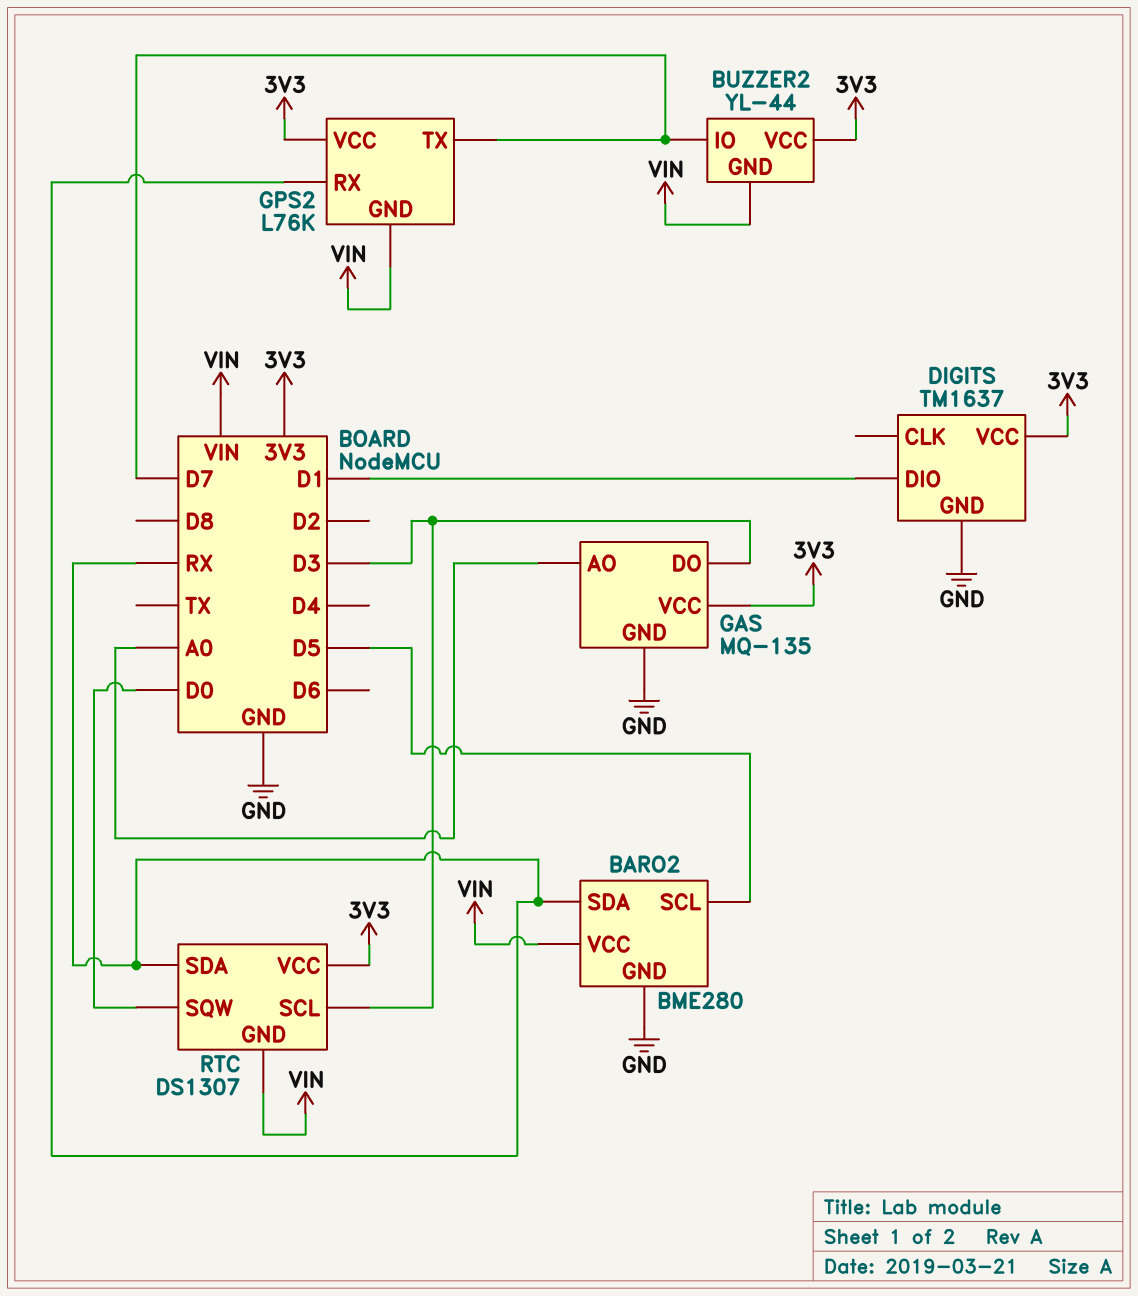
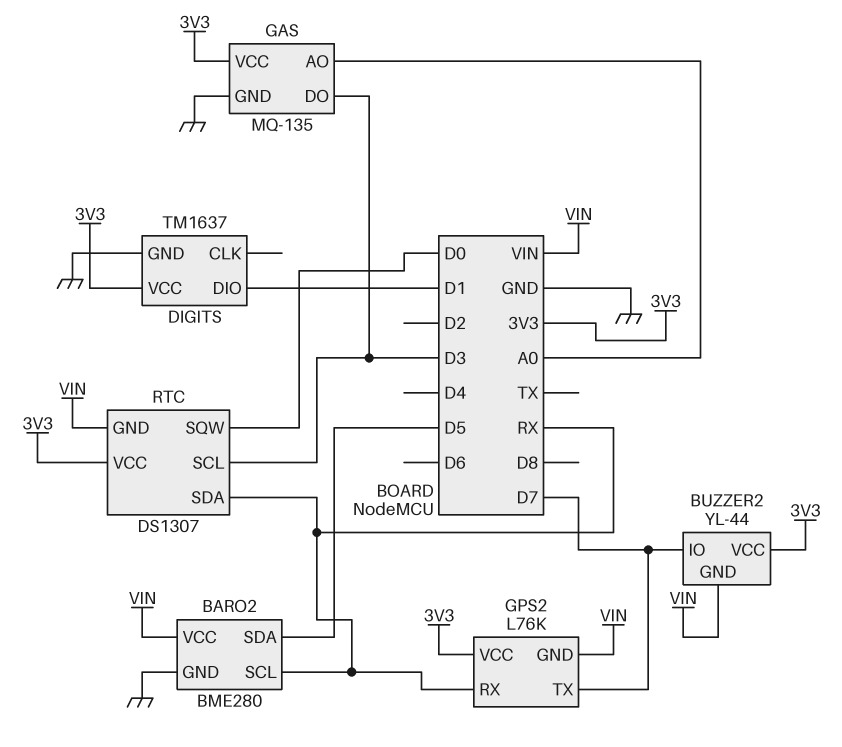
BARO2 pin SCL: D5 -> RX
BARO2 pin SDA: RX -> D5

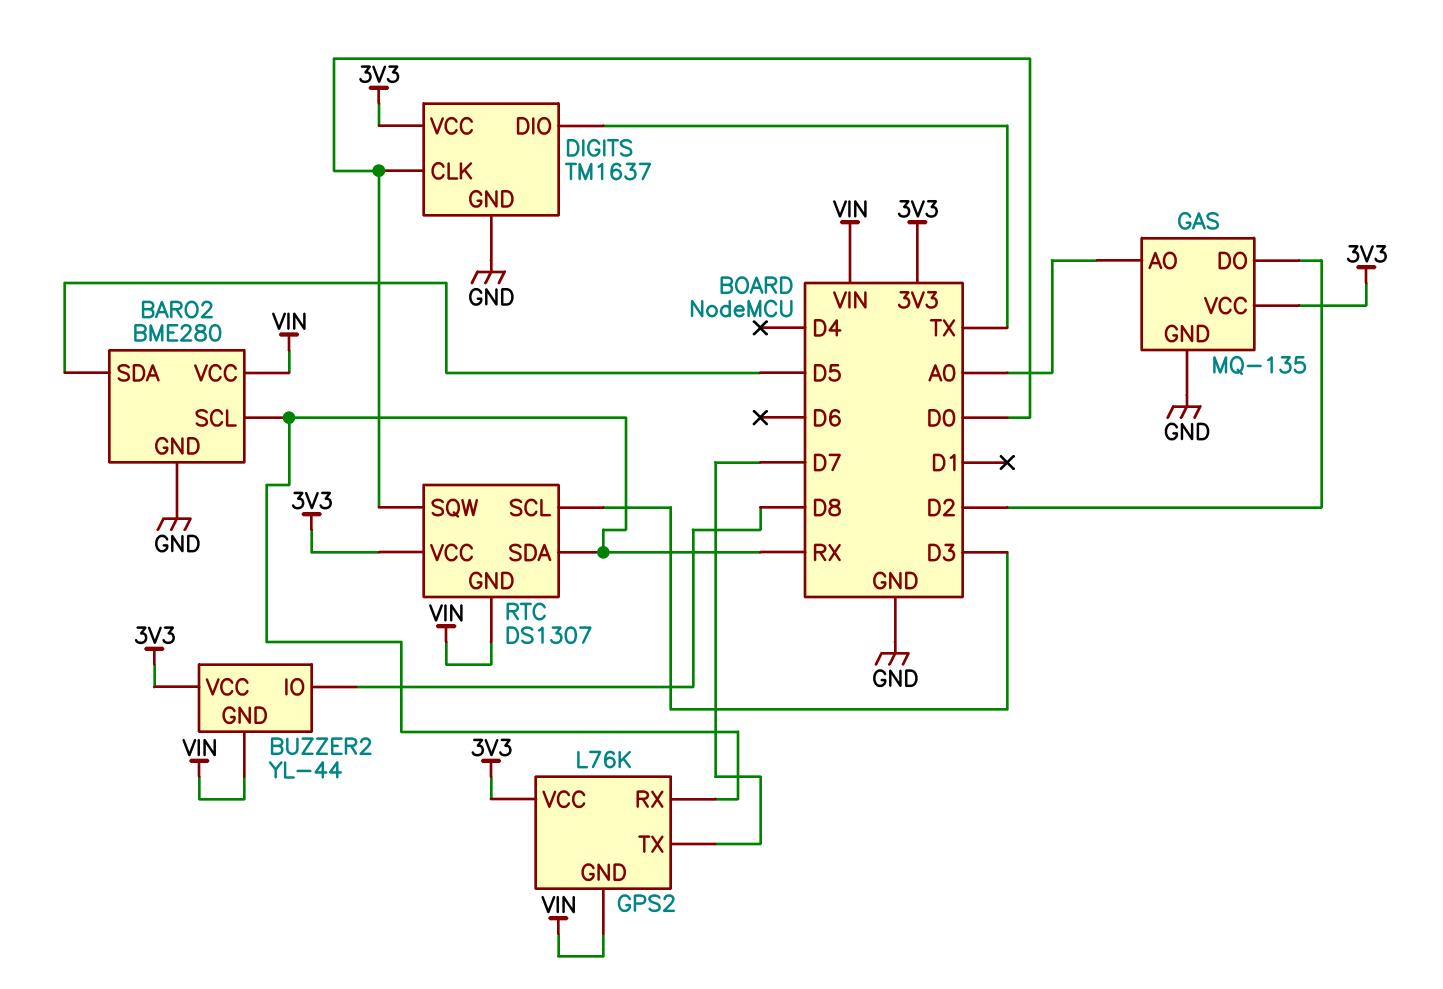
BUZZER2 pin IO: D7 -> D8
DIGITS pin CLK: none -> D0
DIGITS pin DIO: D1 -> TX
GAS pin DO: D3 -> D2

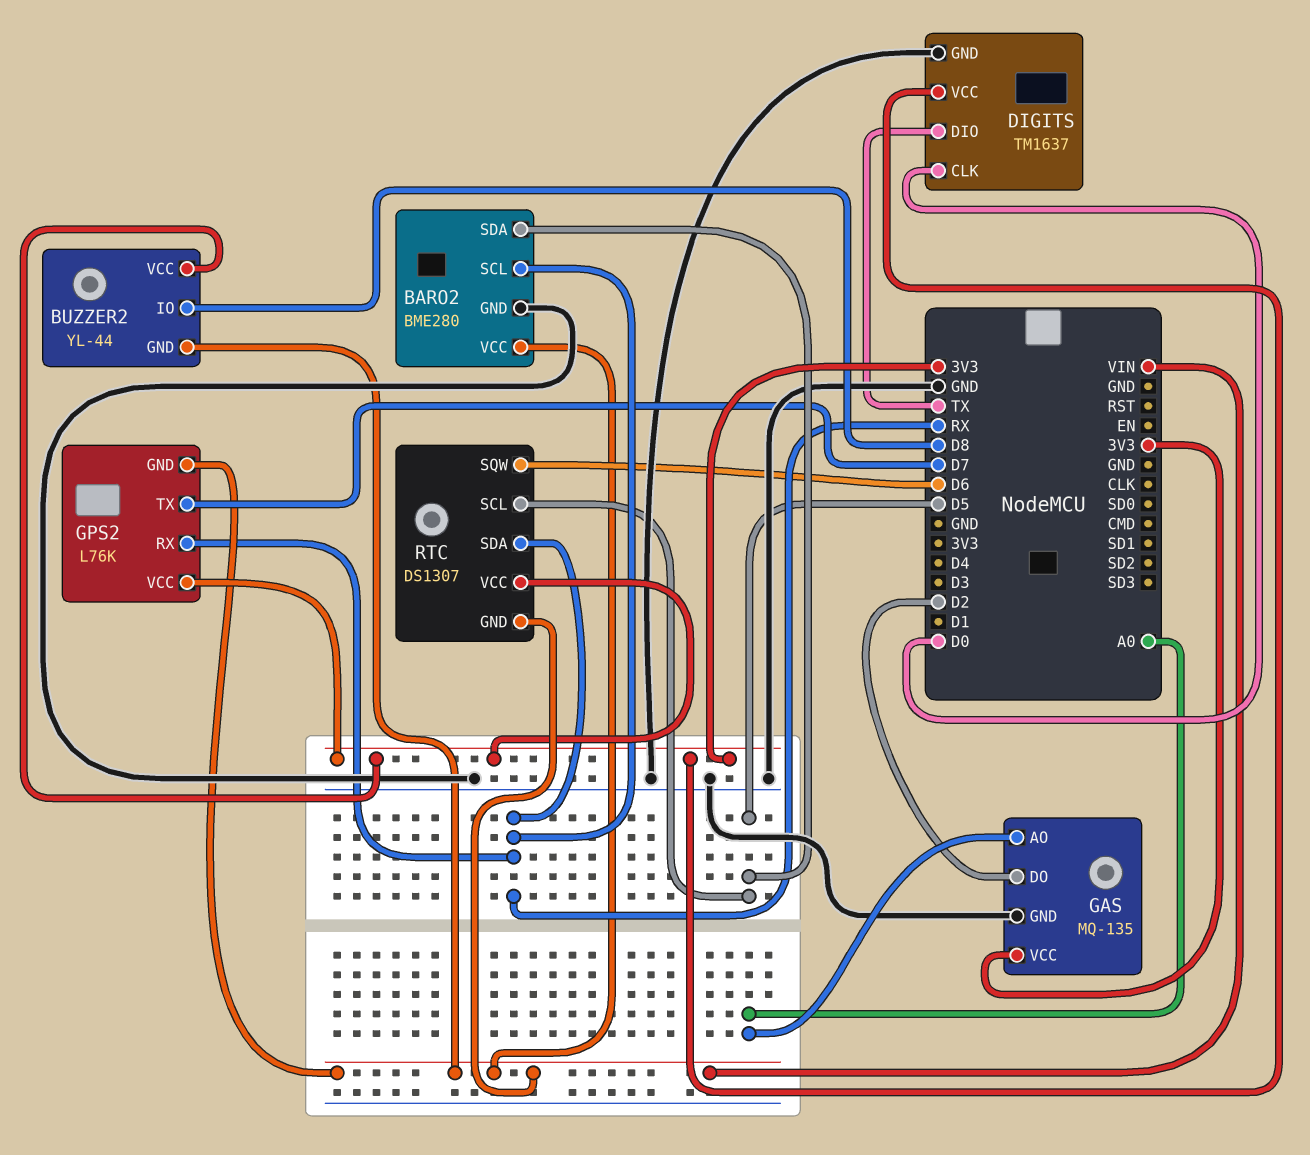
RTC pin SCL: D3 -> D5
RTC pin SQW: D0 -> D6

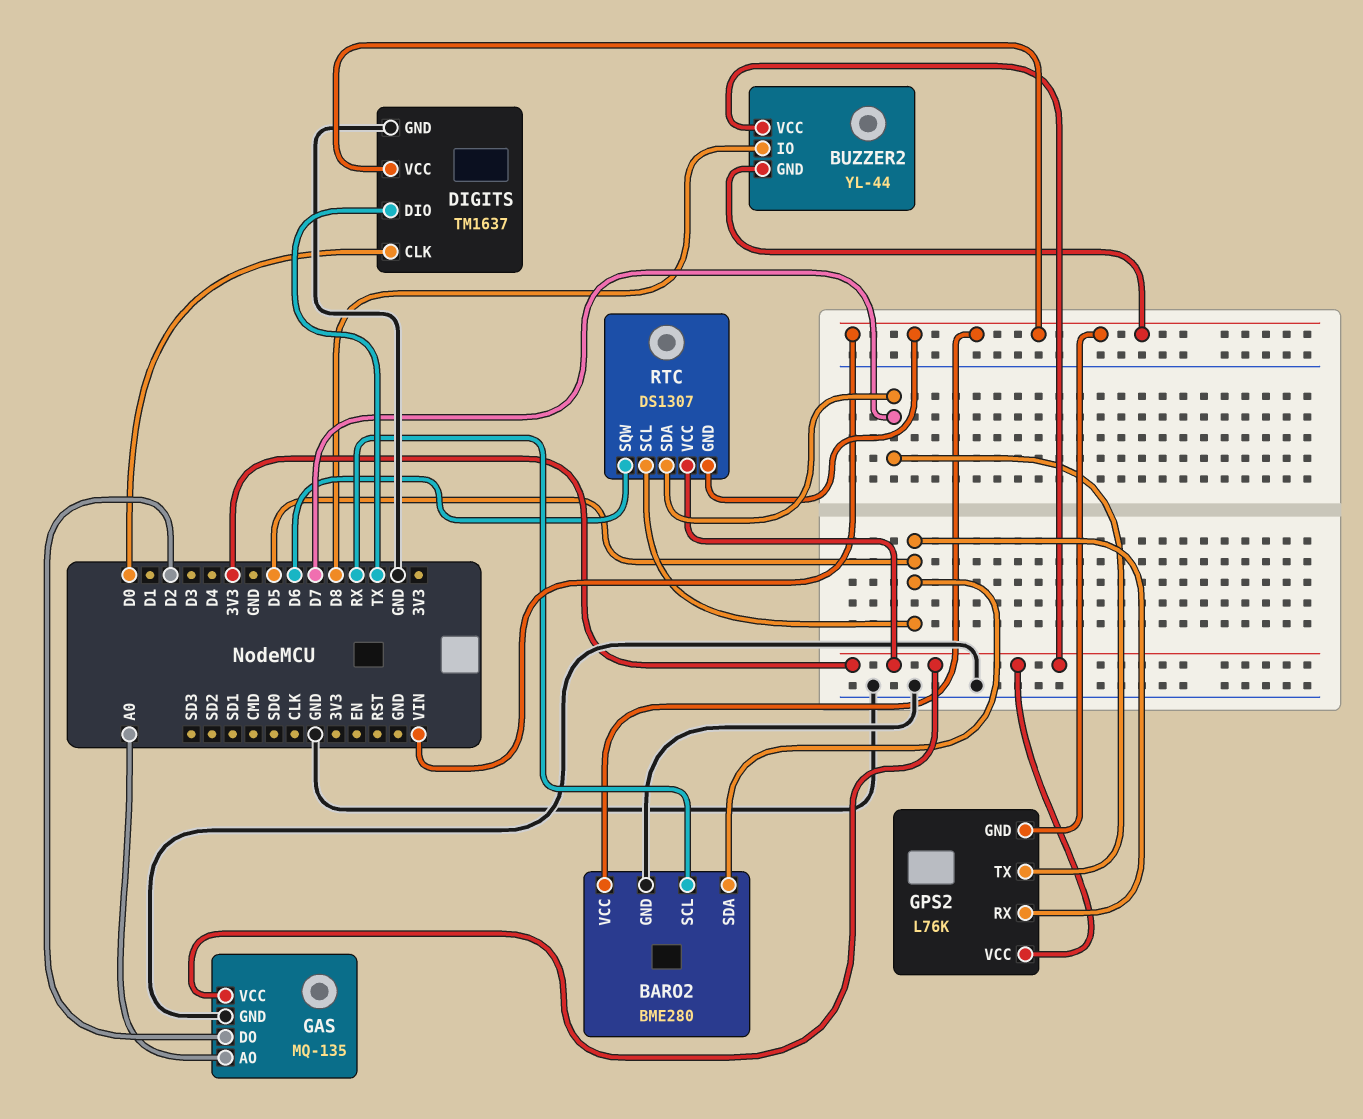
DIGITS pin VCC: 3V3 -> VIN
GPS2 pin RX: RX -> D5
RTC pin SDA: RX -> D7

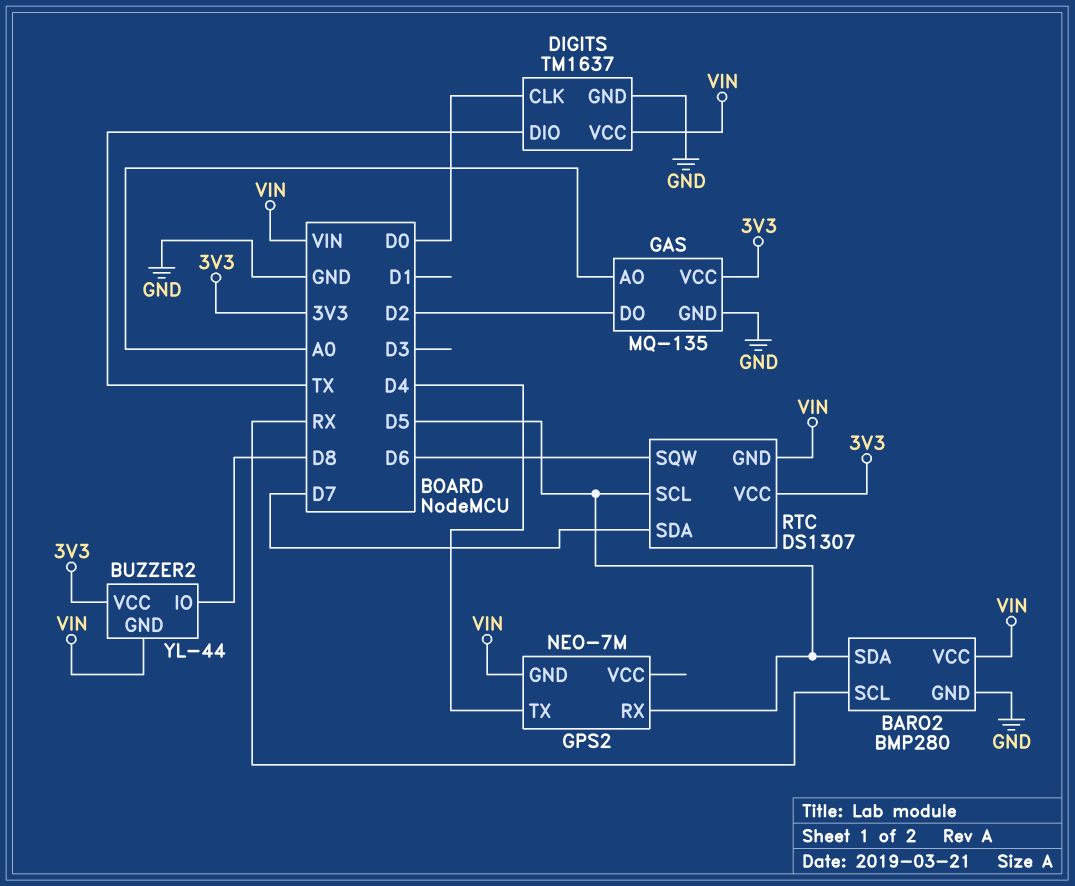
BARO2: BME280 -> BMP280
GPS2: L76K -> NEO-7M
GPS2 pin TX: D7 -> D4
GPS2 pin VCC: 3V3 -> none

